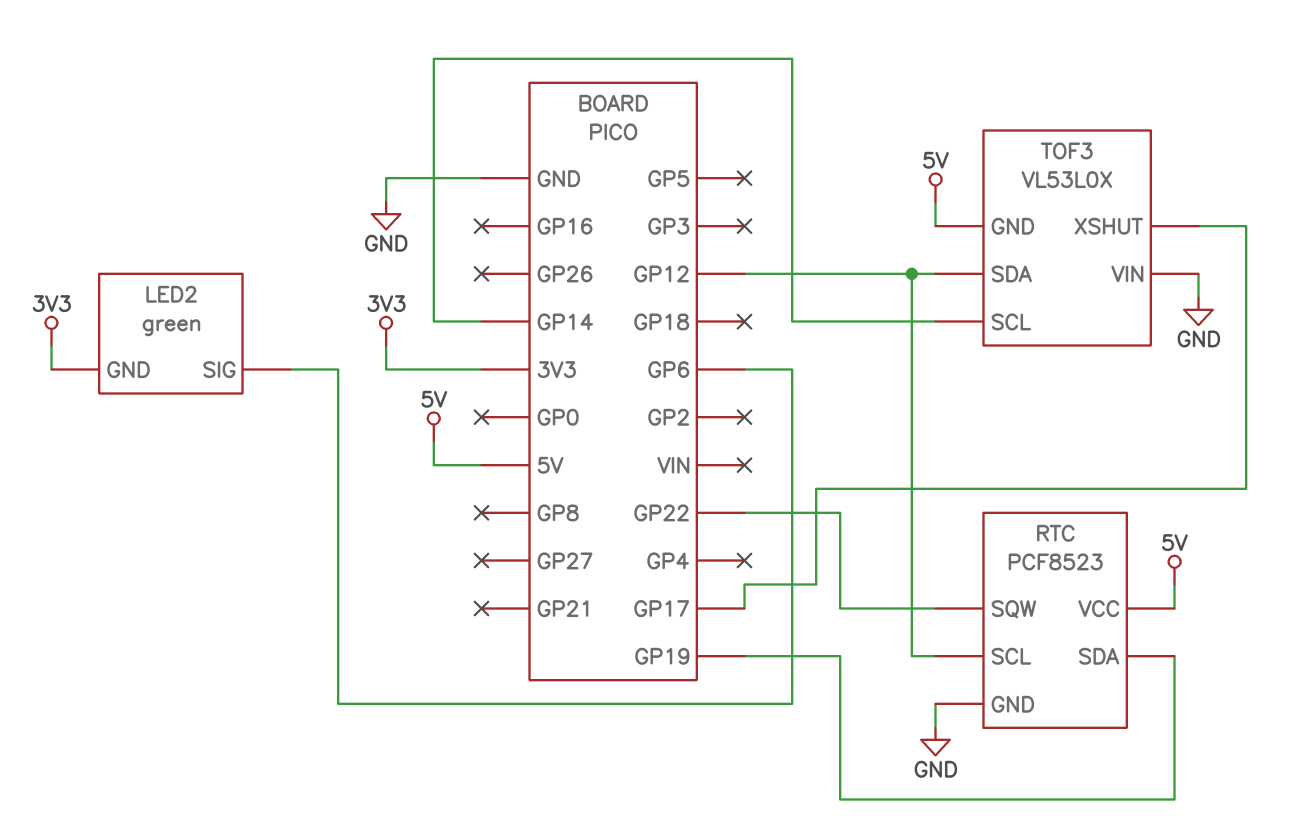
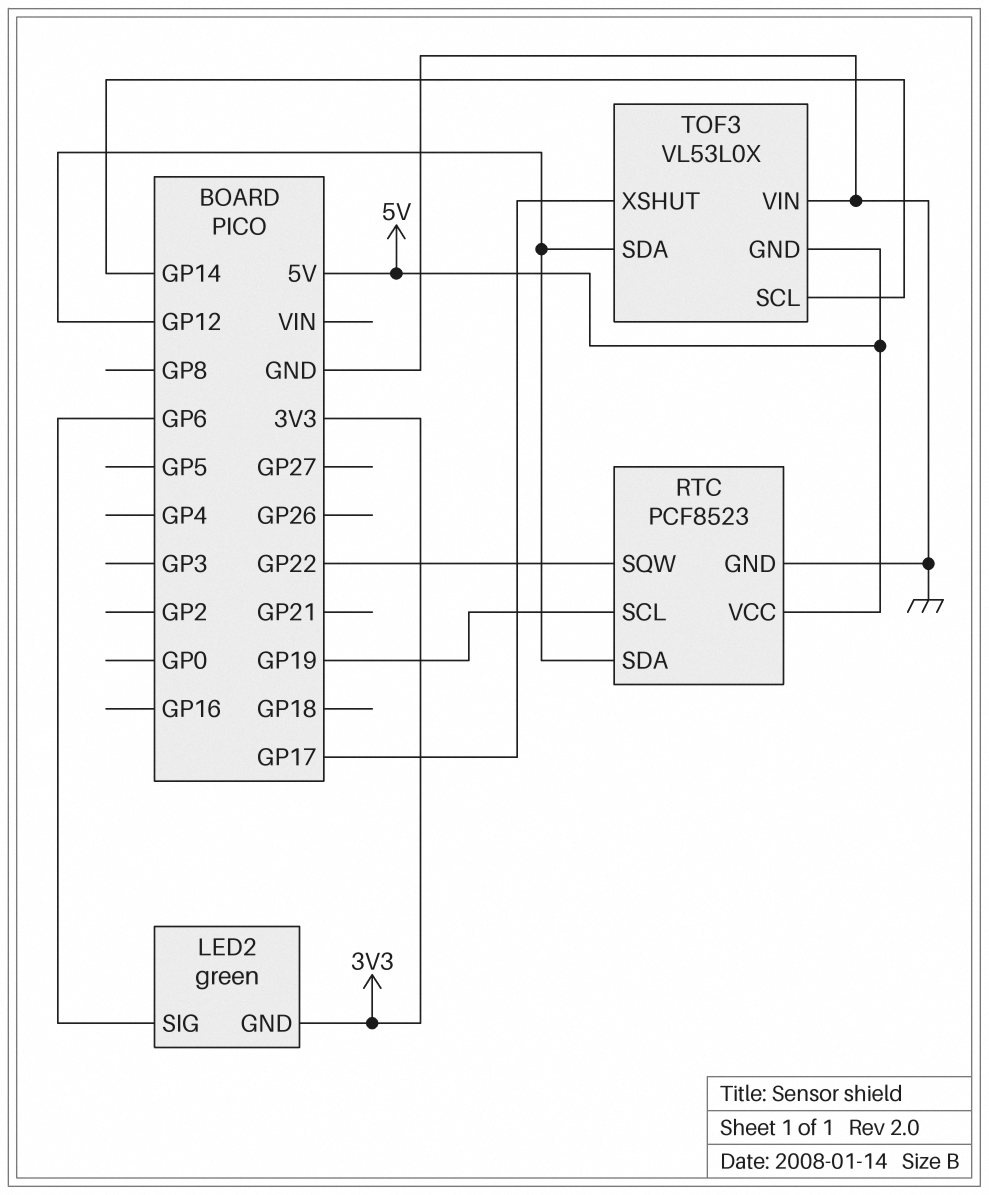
RTC pin SCL: GP12 -> GP19
RTC pin SDA: GP19 -> GP12

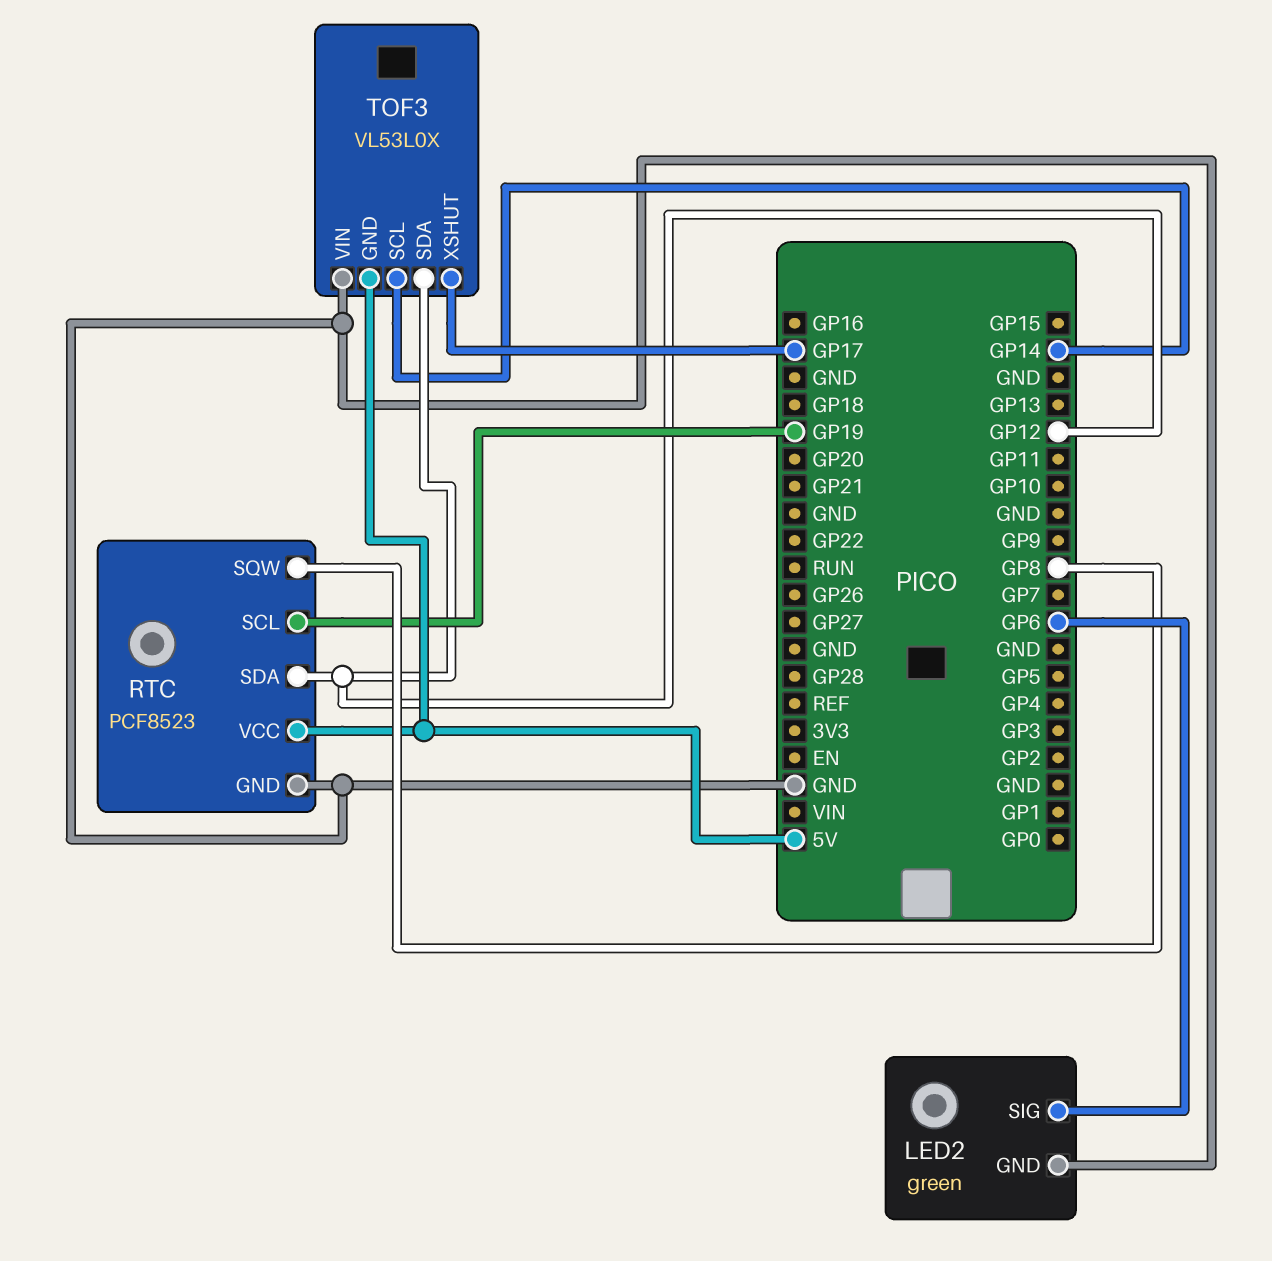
LED2 pin GND: 3V3 -> GND
RTC pin SQW: GP22 -> GP8

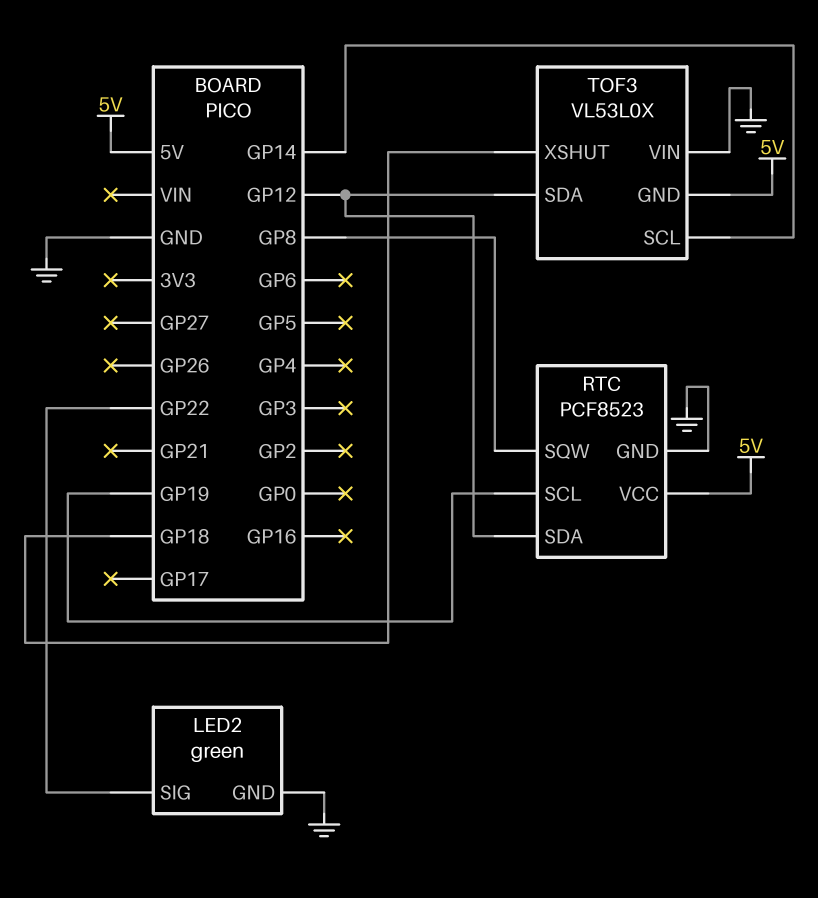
LED2 pin SIG: GP6 -> GP22
TOF3 pin XSHUT: GP17 -> GP18

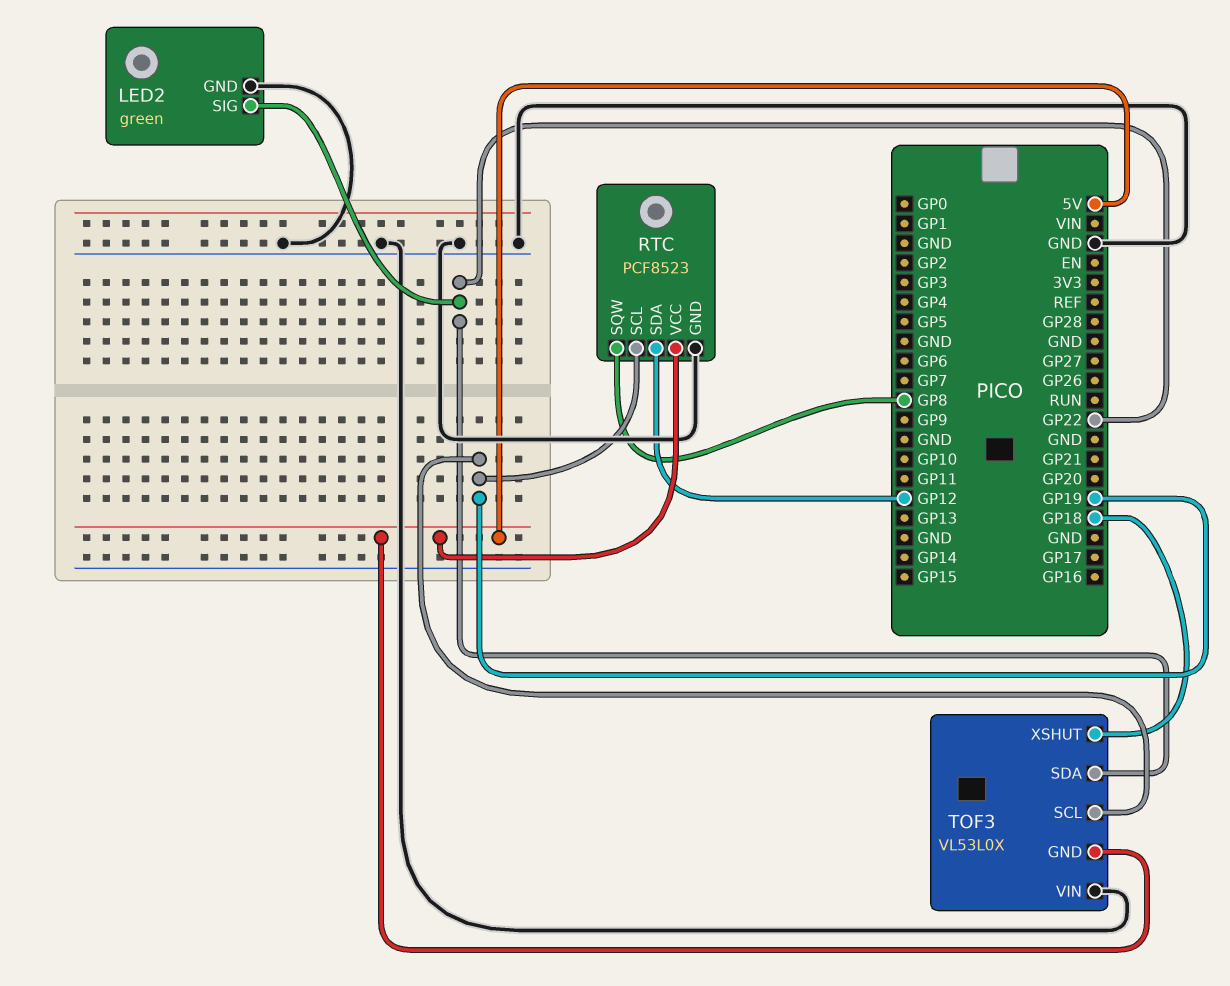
TOF3 pin SCL: GP14 -> GP19
TOF3 pin SDA: GP12 -> GP22

